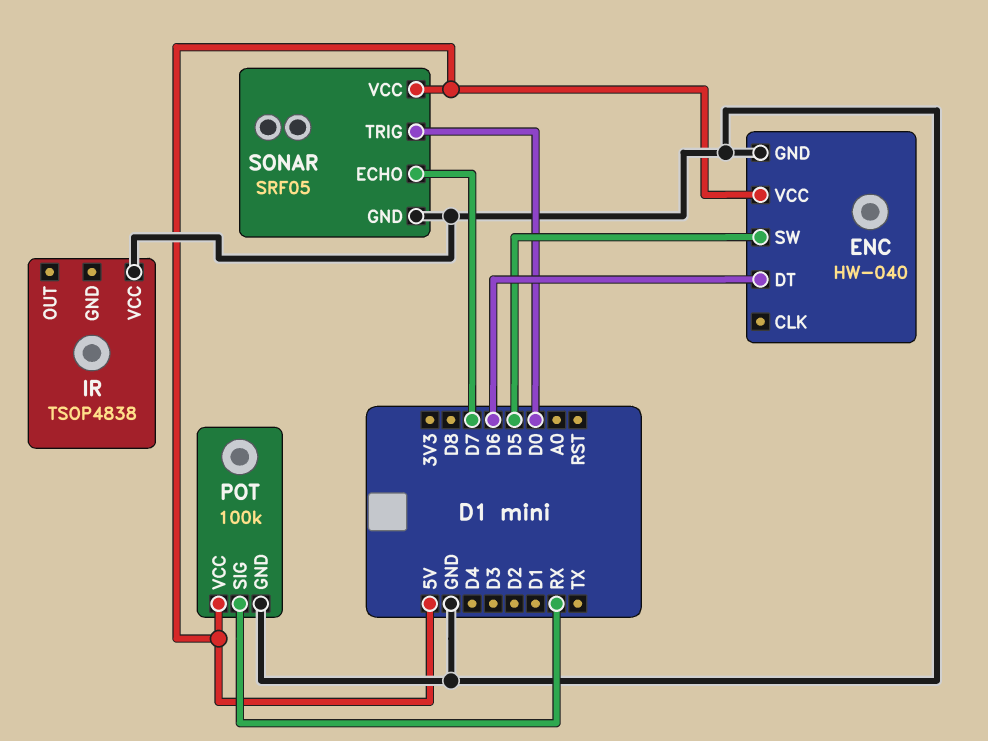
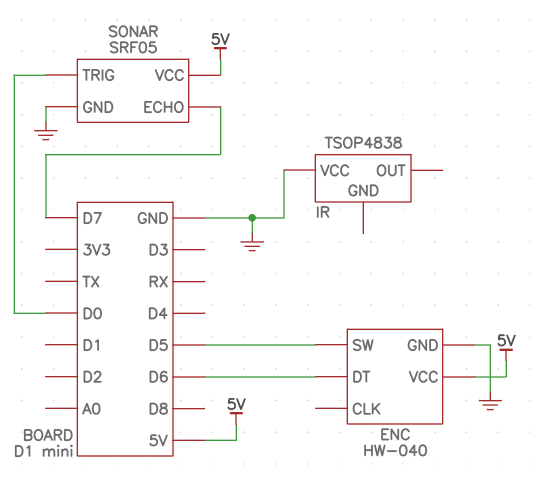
POT: 100k -> none
POT pin GND: GND -> none
POT pin SIG: RX -> none
POT pin VCC: 5V -> none

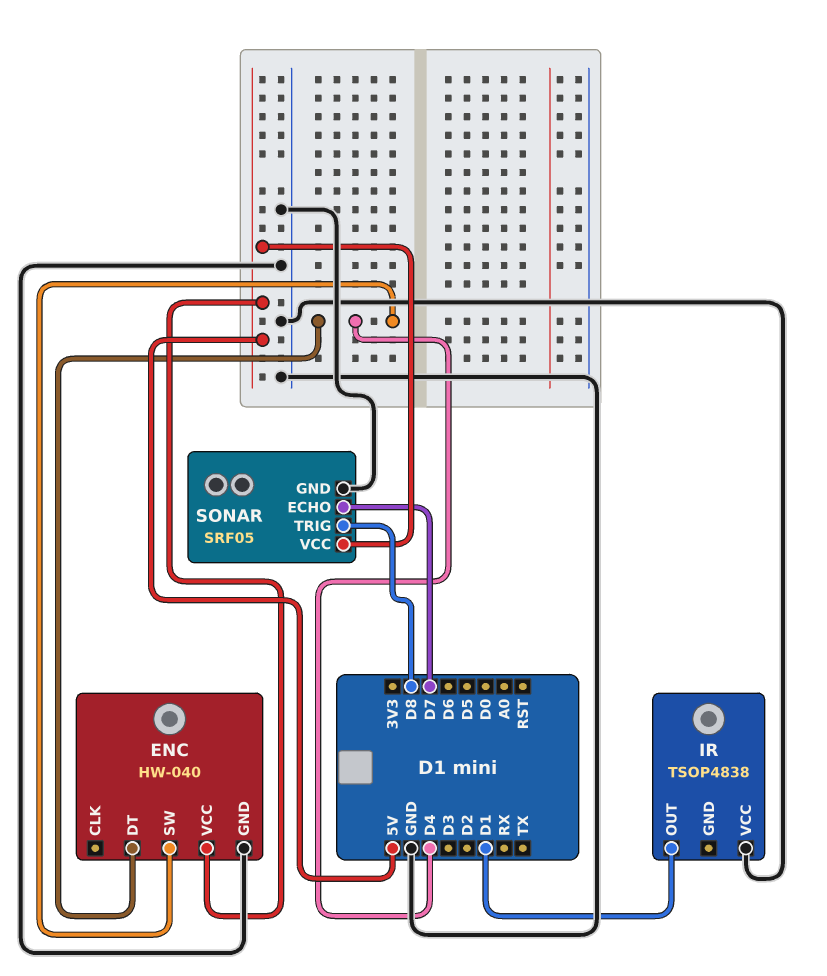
ENC pin DT: D6 -> D4
ENC pin SW: D5 -> D4
IR pin OUT: none -> D1
SONAR pin TRIG: D0 -> D8

